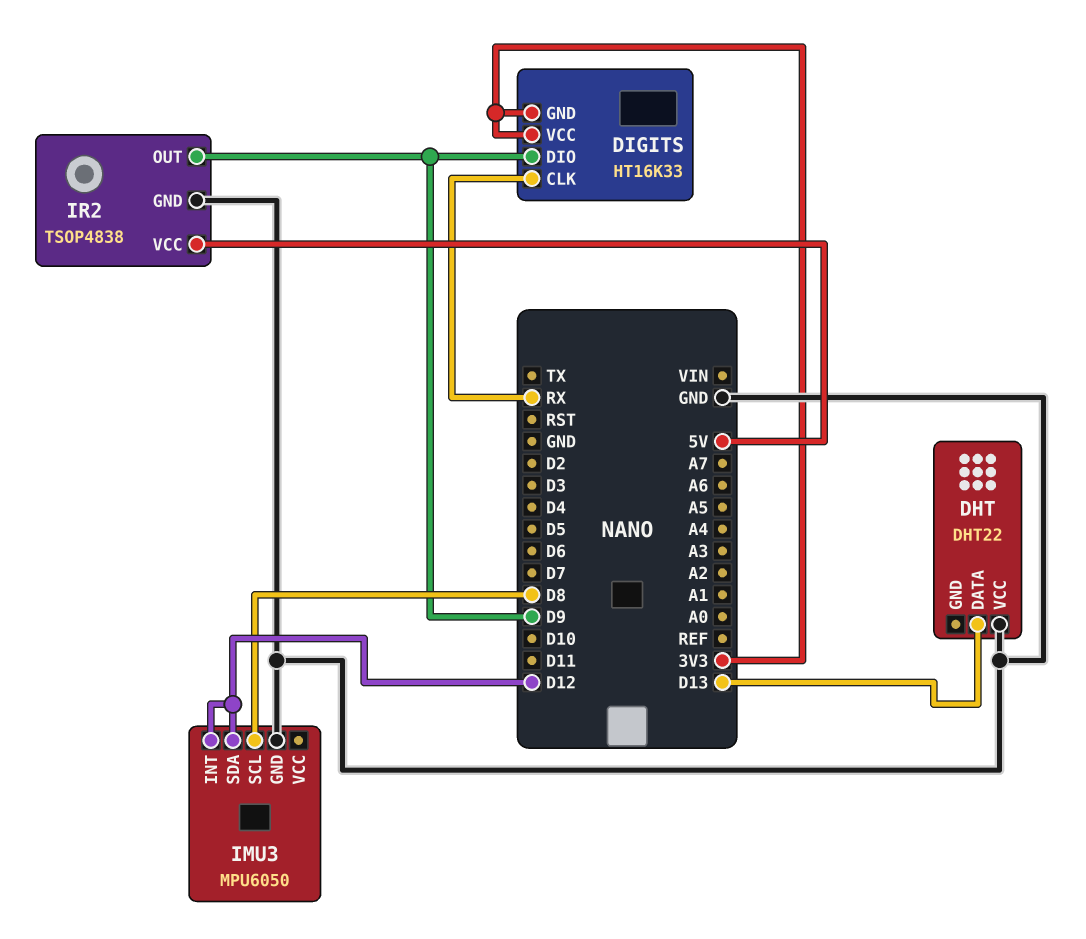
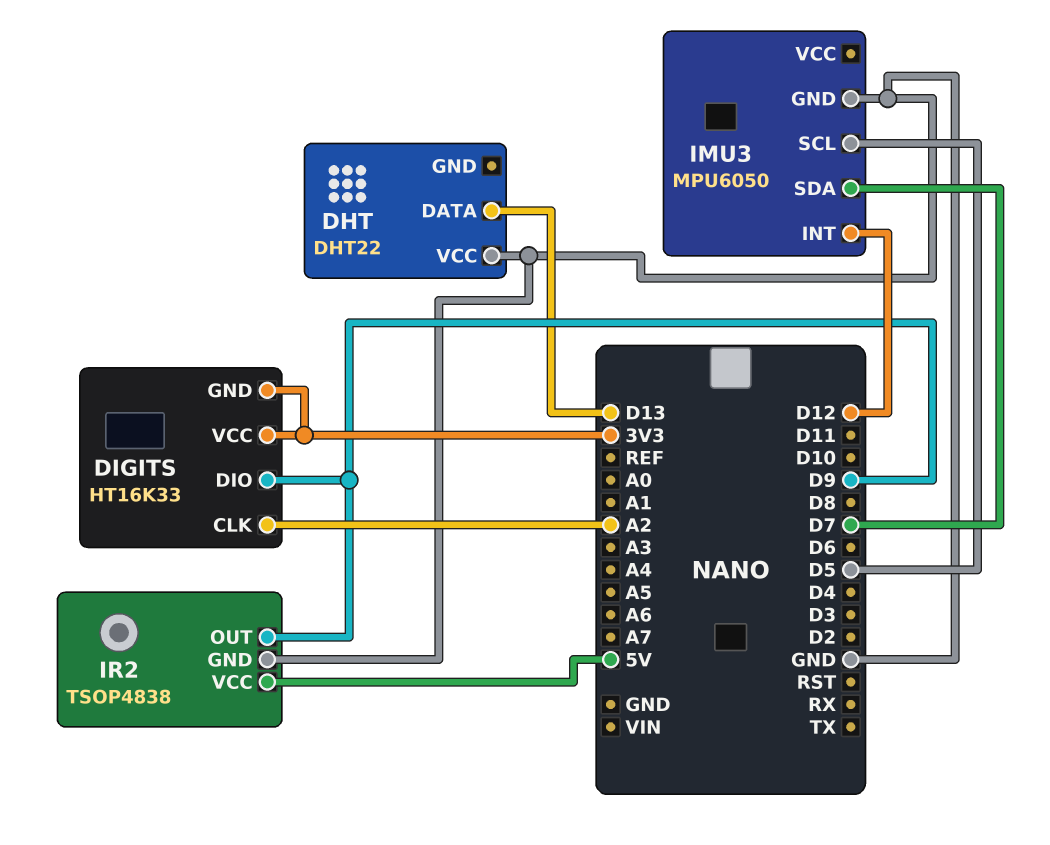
DIGITS pin CLK: RX -> A2
IMU3 pin SCL: D8 -> D5
IMU3 pin SDA: D12 -> D7

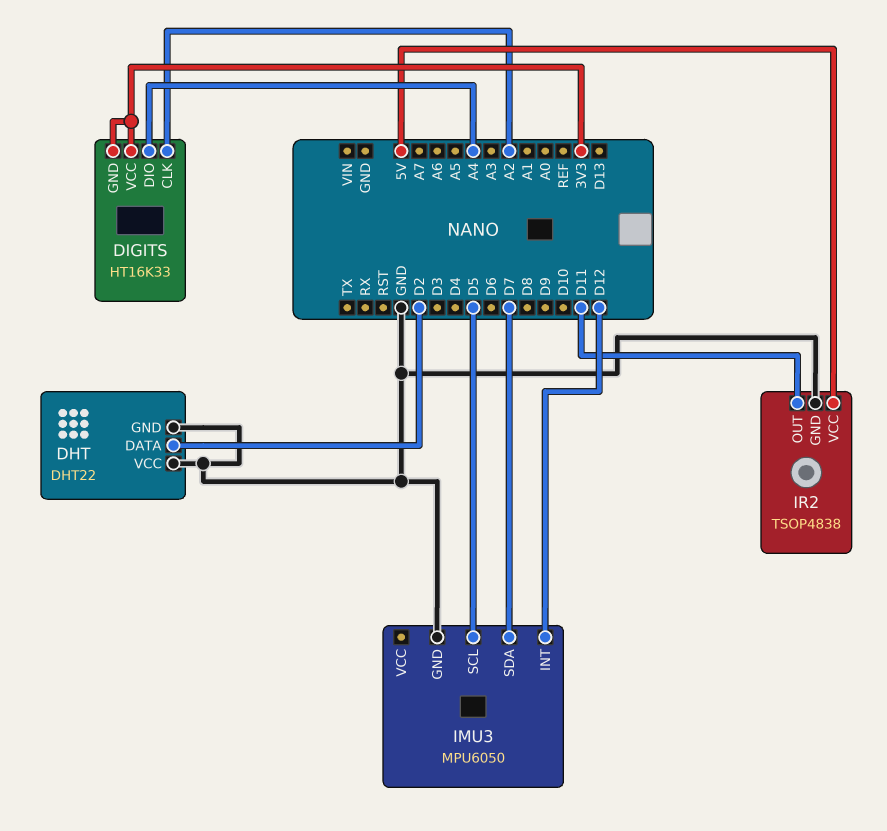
DHT pin DATA: D13 -> D2
DHT pin GND: none -> GND
DIGITS pin DIO: D9 -> A4
IR2 pin OUT: D9 -> D11

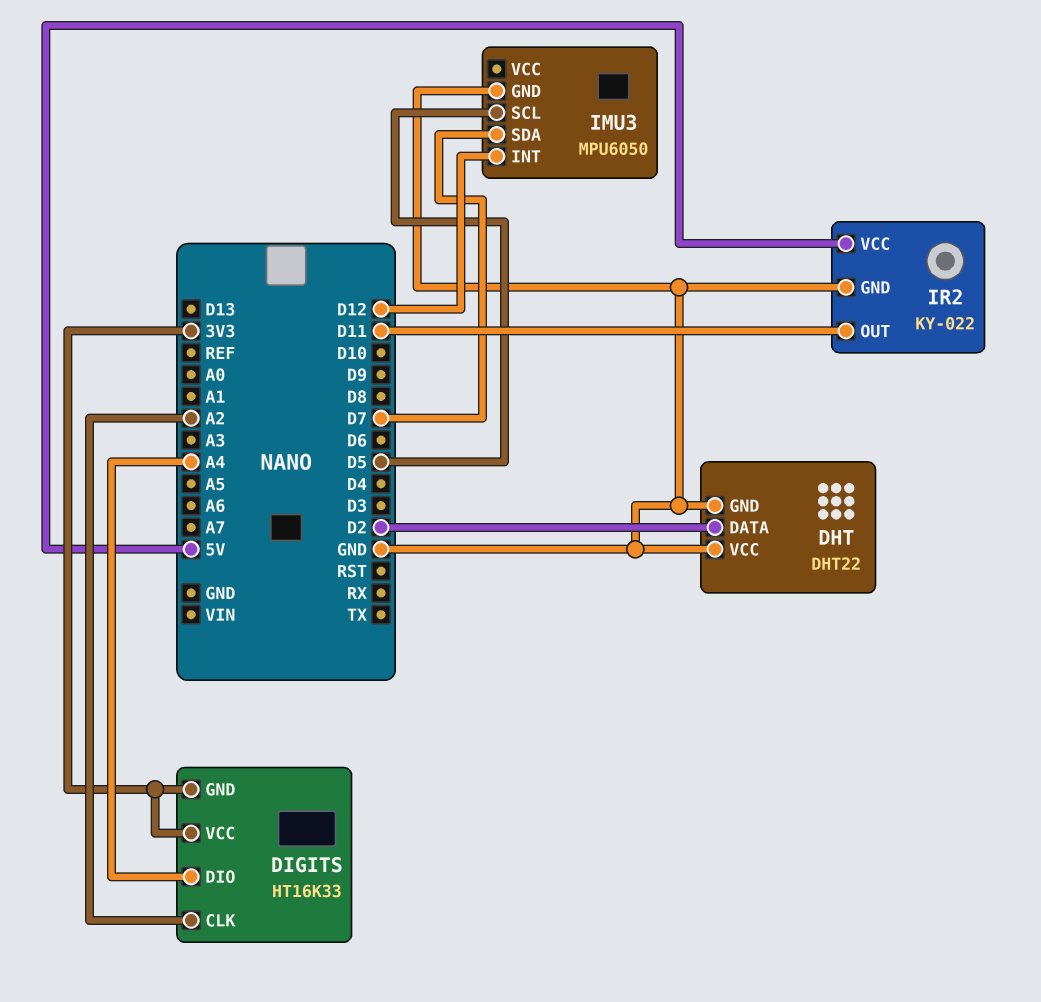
IR2: TSOP4838 -> KY-022

